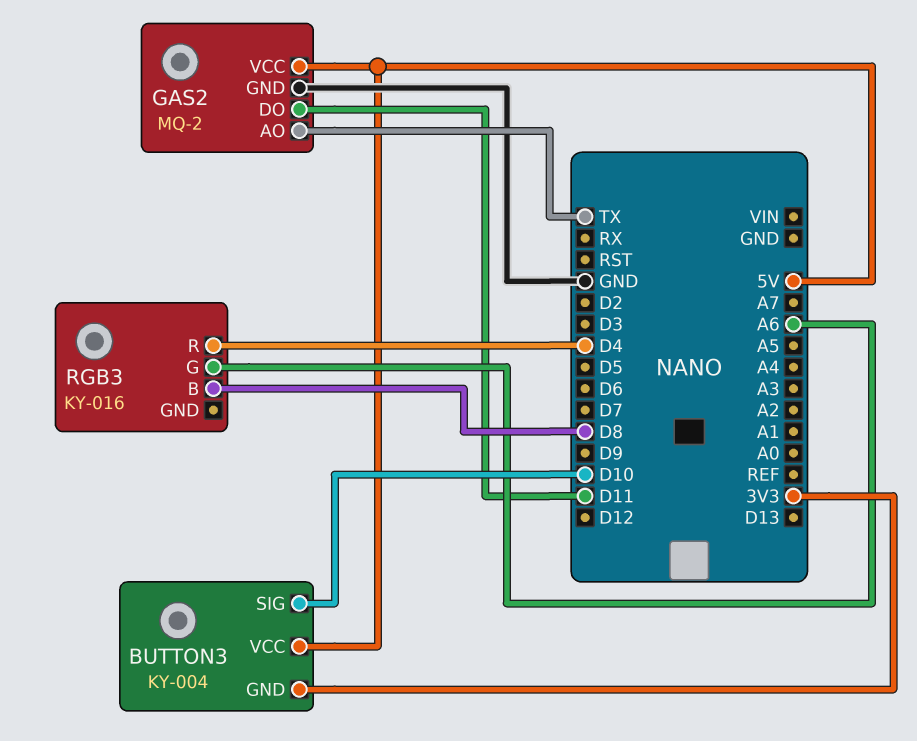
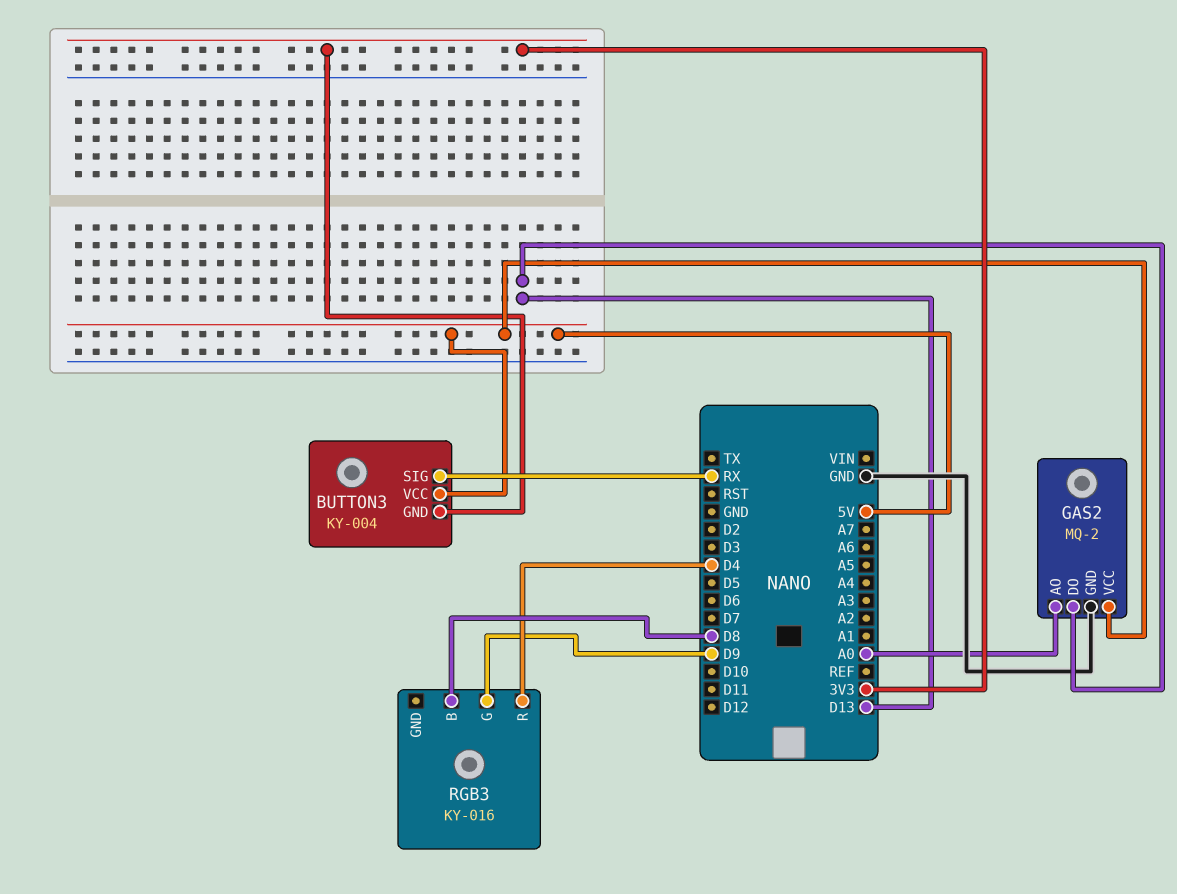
BUTTON3 pin SIG: D10 -> RX
GAS2 pin AO: TX -> A0
GAS2 pin DO: D11 -> D13
RGB3 pin G: A6 -> D9

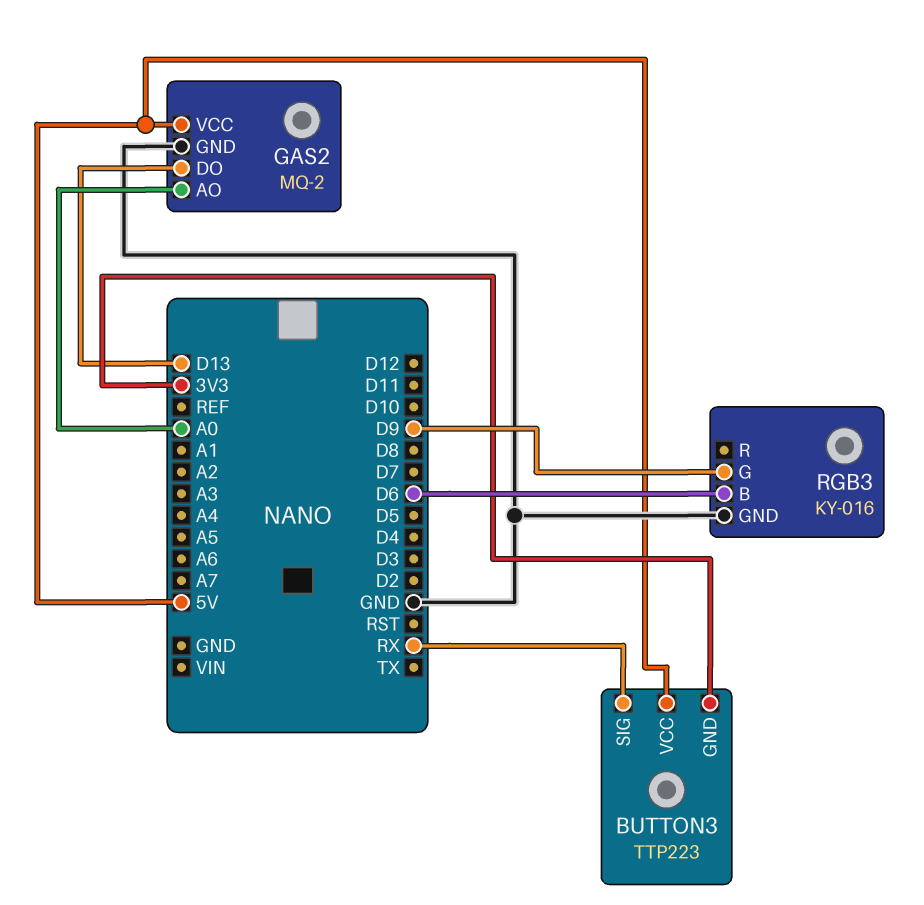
BUTTON3: KY-004 -> TTP223
RGB3 pin B: D8 -> D6
RGB3 pin GND: none -> GND
RGB3 pin R: D4 -> none

